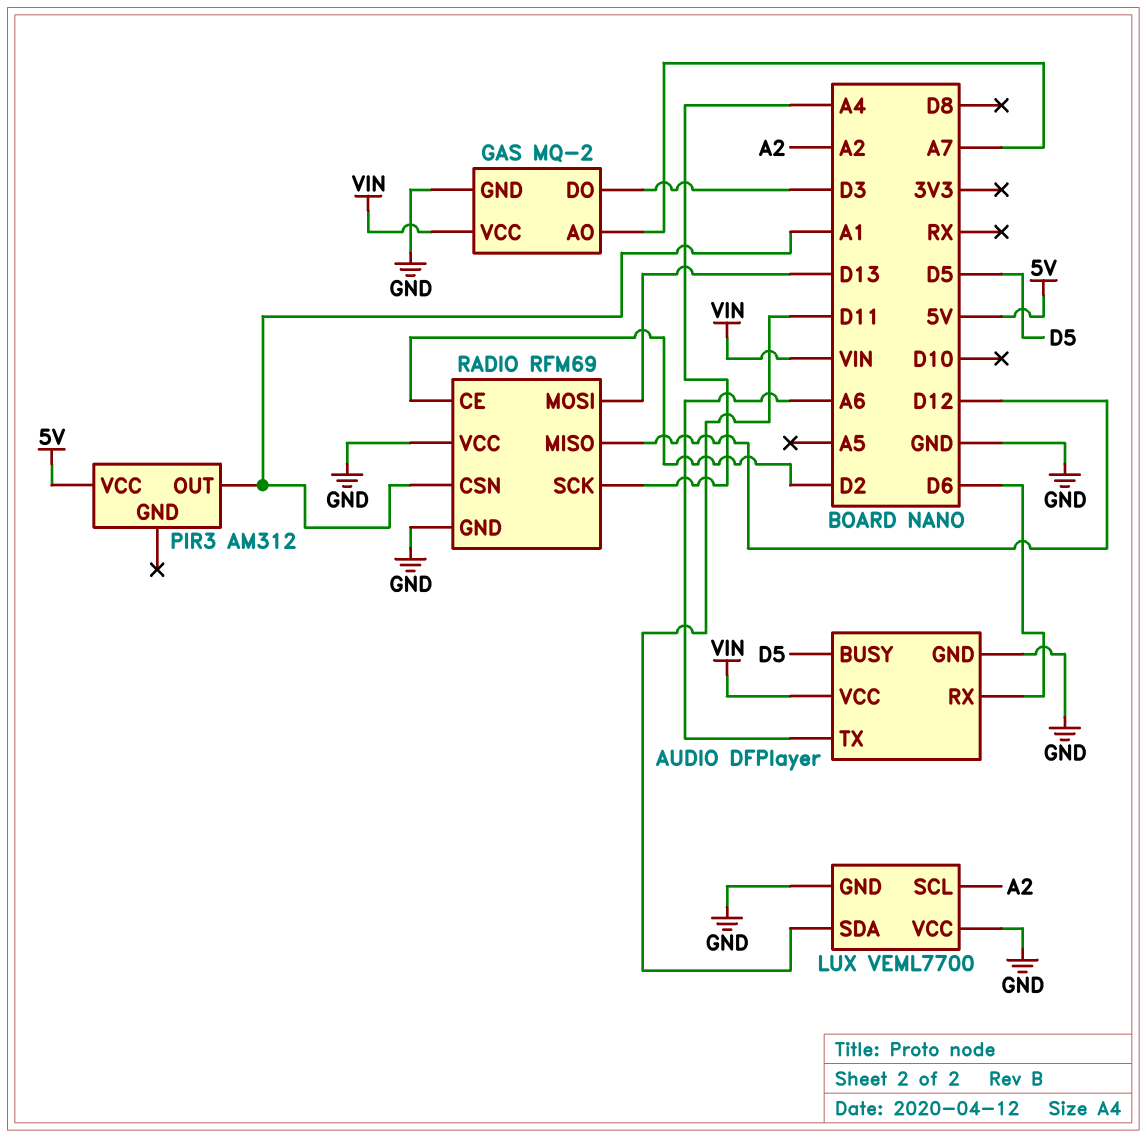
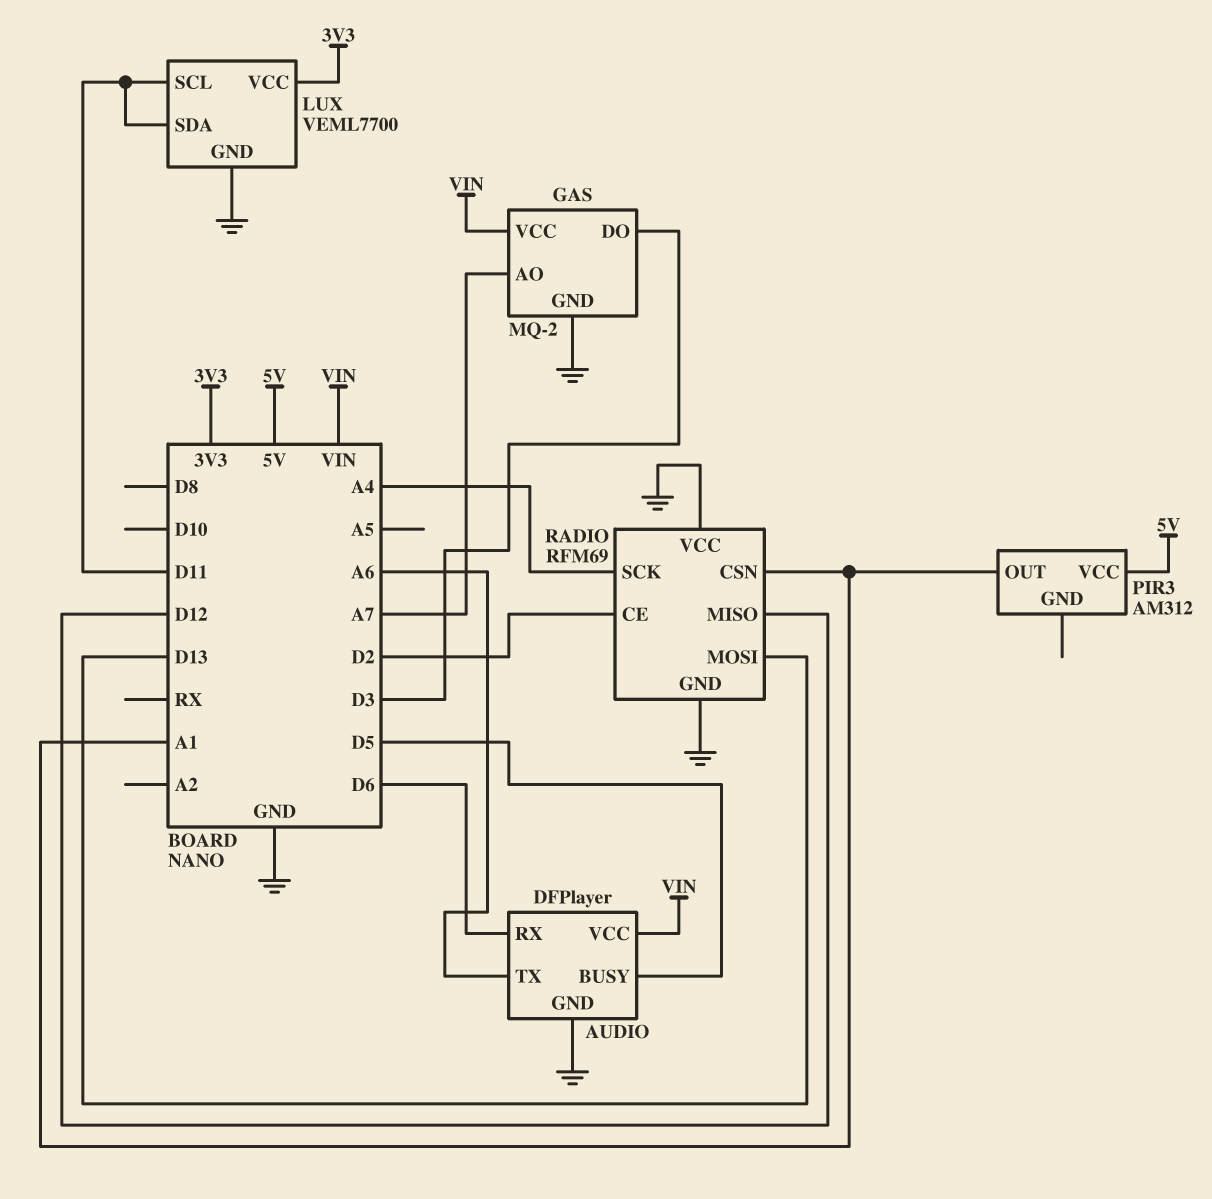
LUX pin SCL: A2 -> D11
LUX pin VCC: GND -> 3V3

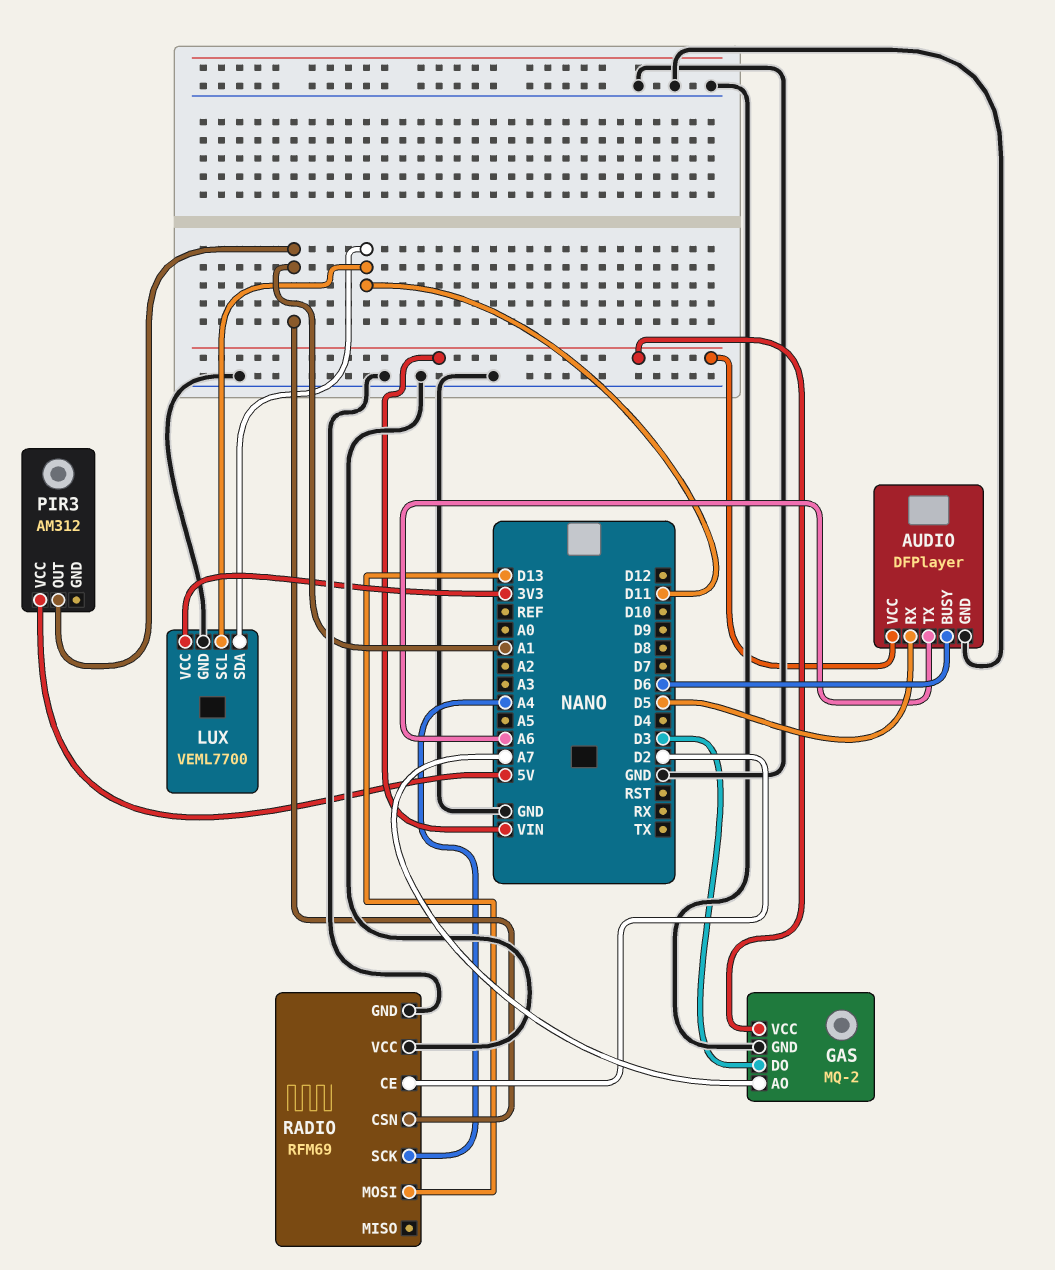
AUDIO pin BUSY: D5 -> D6
AUDIO pin RX: D6 -> D5
RADIO pin MISO: D12 -> none

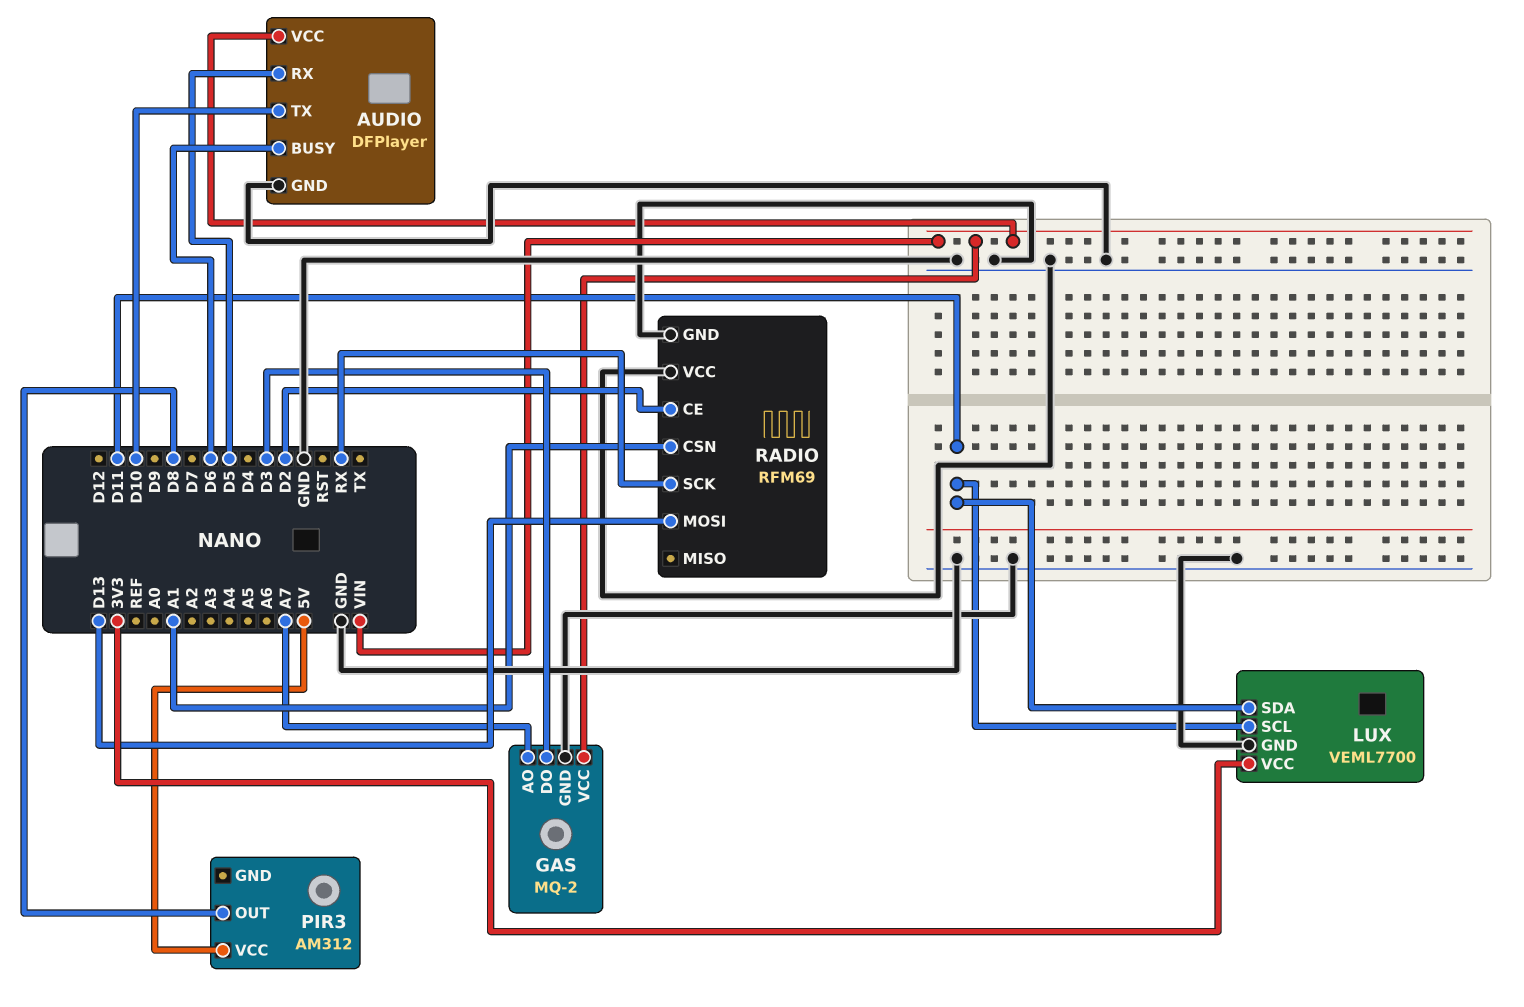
AUDIO pin TX: A6 -> D10
PIR3 pin OUT: A1 -> D8
RADIO pin SCK: A4 -> RX

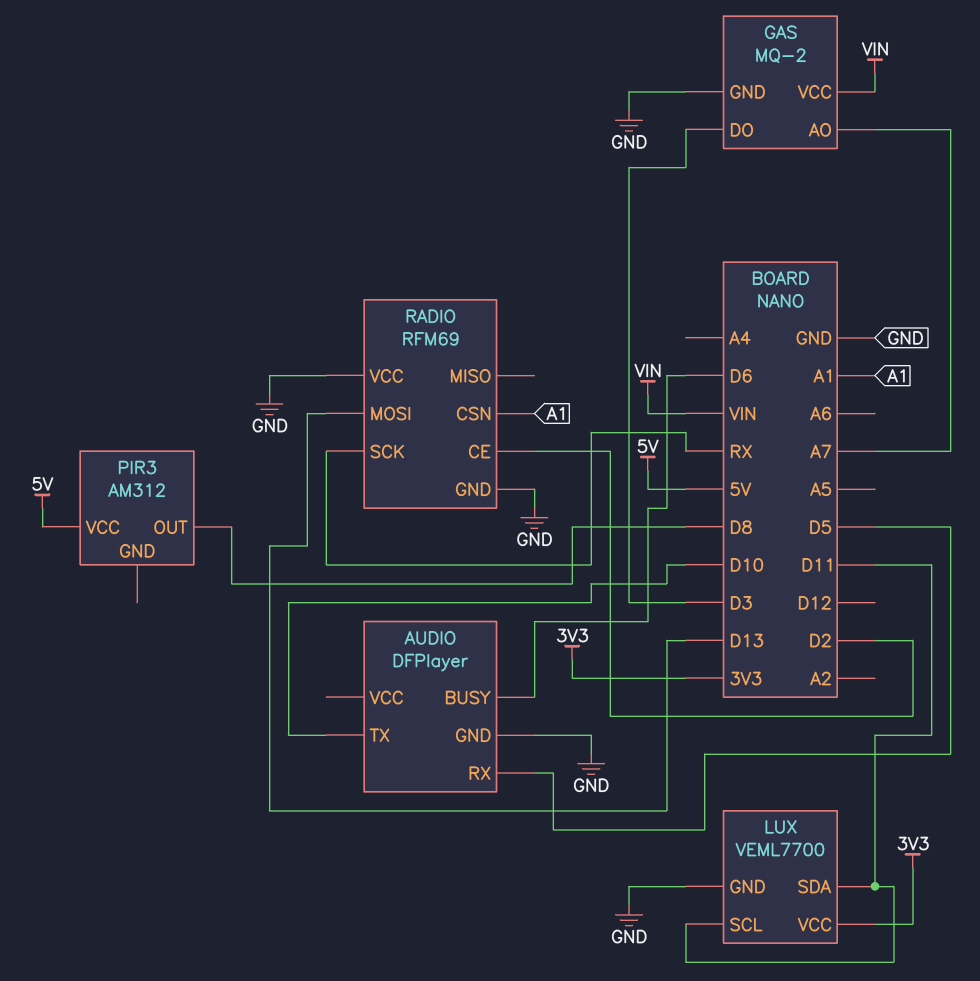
AUDIO pin VCC: VIN -> none

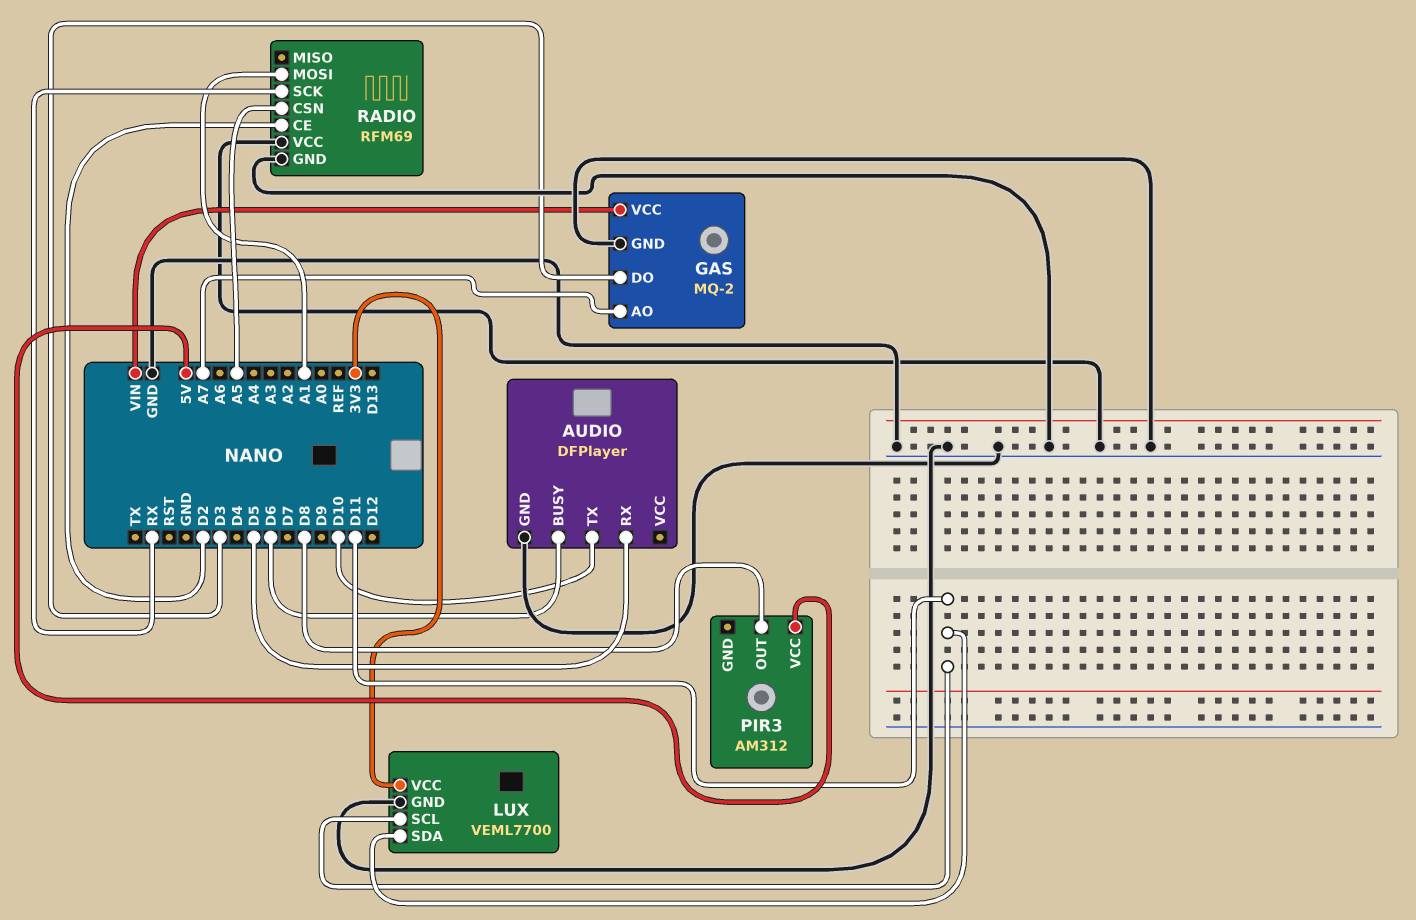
RADIO pin CSN: A1 -> A5
RADIO pin MOSI: D13 -> A1

